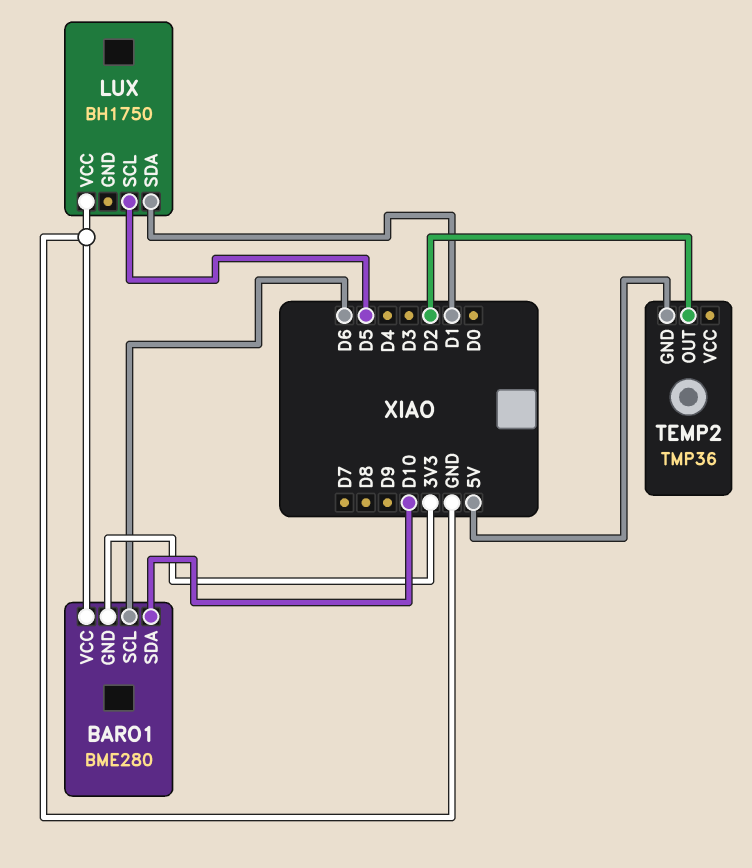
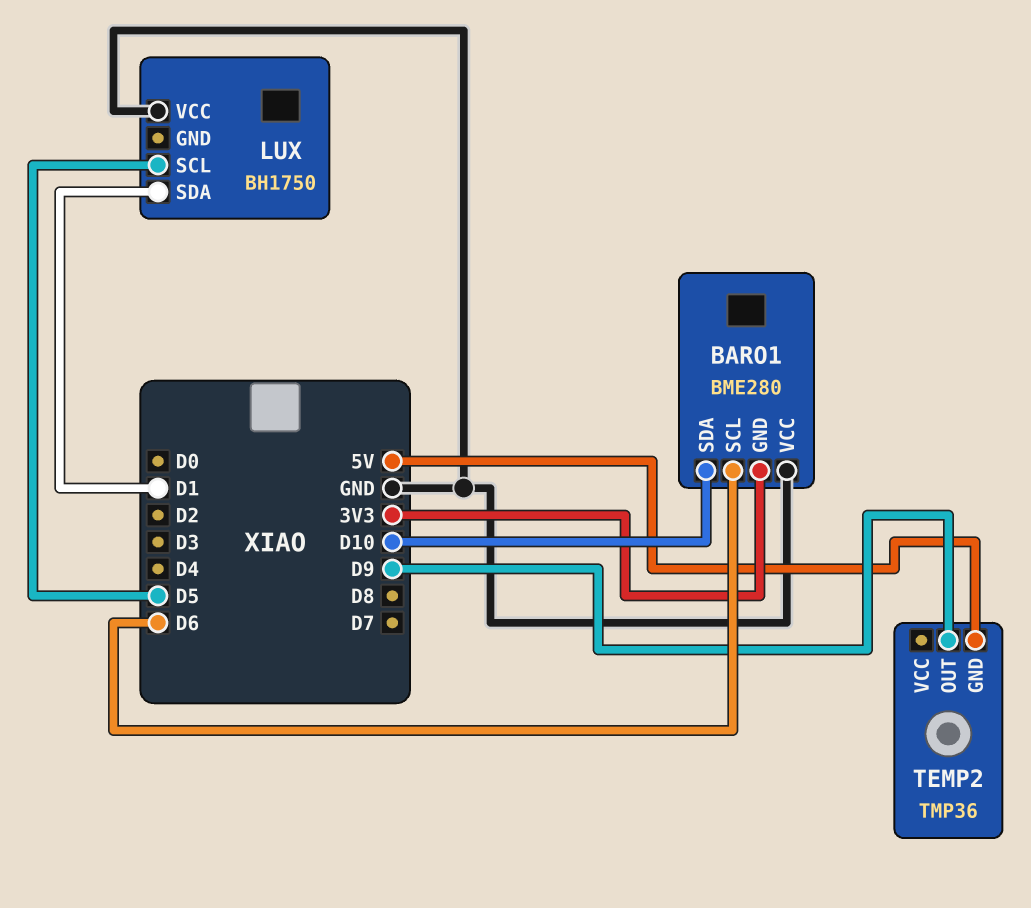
TEMP2 pin OUT: D2 -> D9

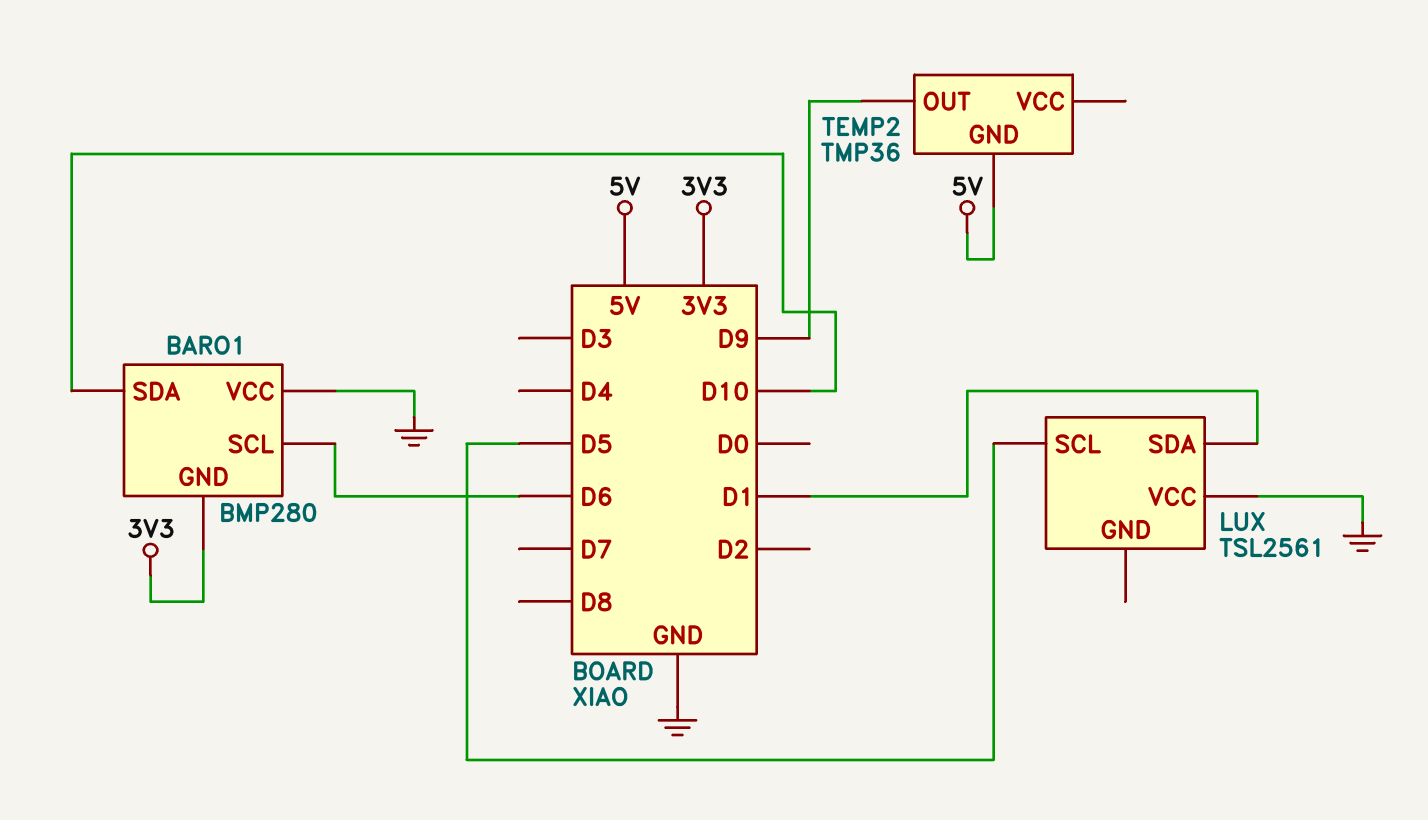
BARO1: BME280 -> BMP280
LUX: BH1750 -> TSL2561

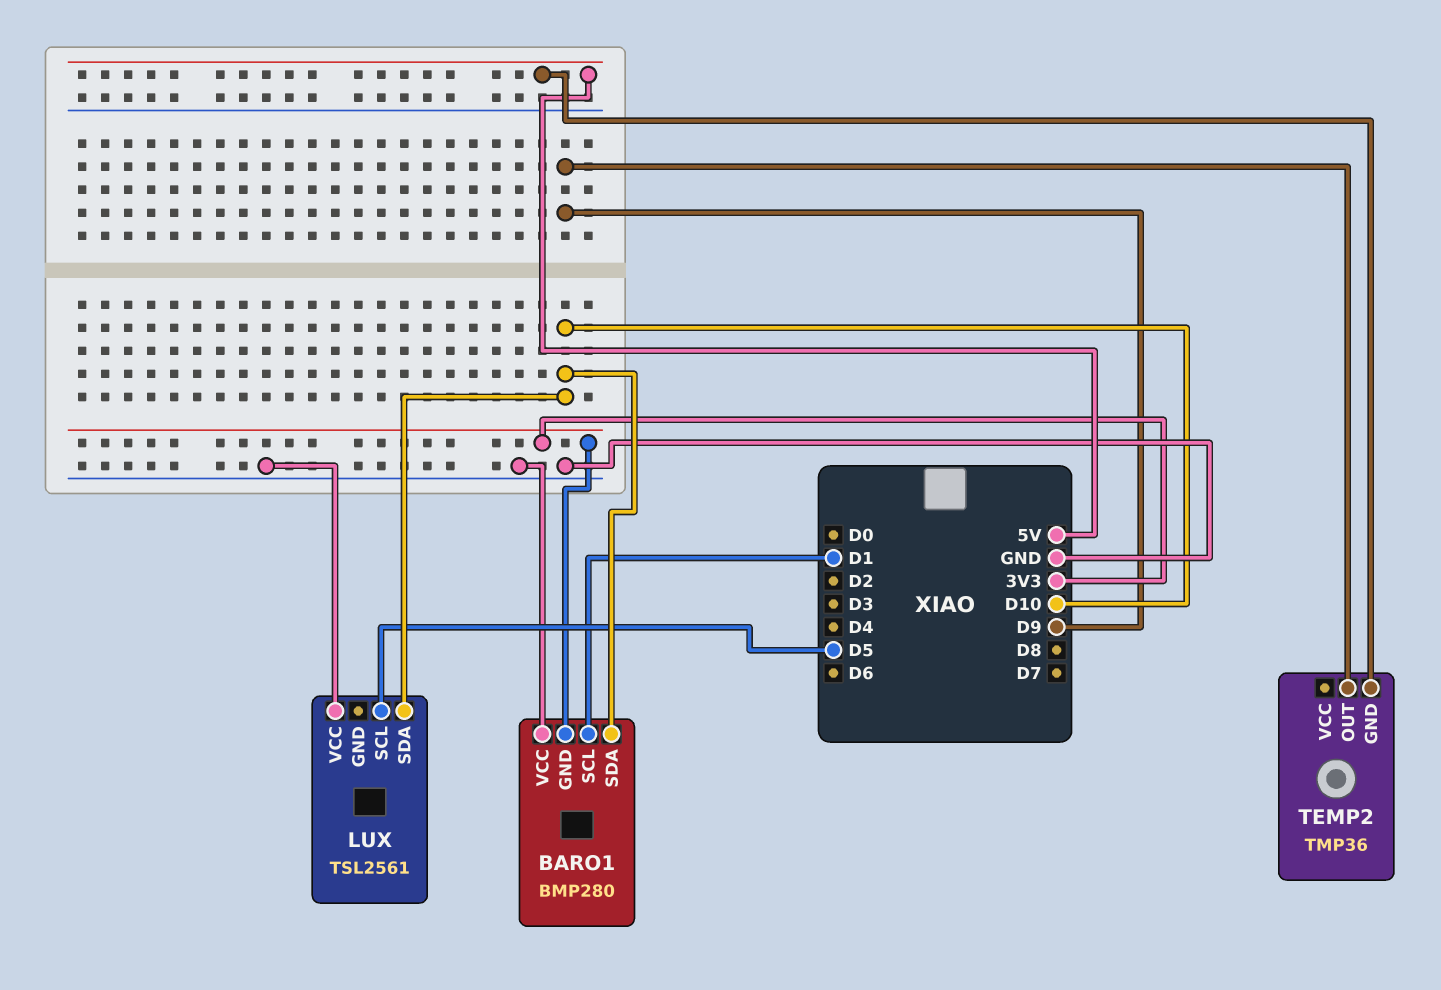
BARO1 pin SCL: D6 -> D1
LUX pin SDA: D1 -> D10

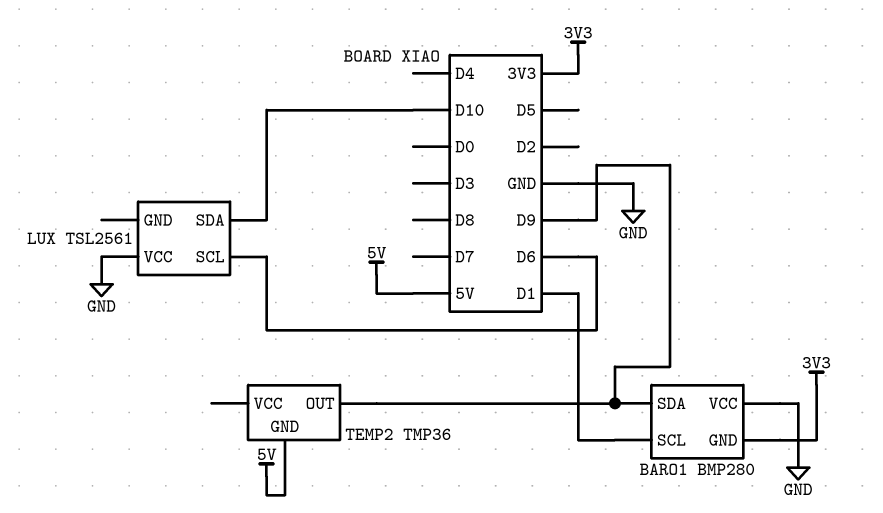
BARO1 pin SDA: D10 -> D9
LUX pin SCL: D5 -> D6

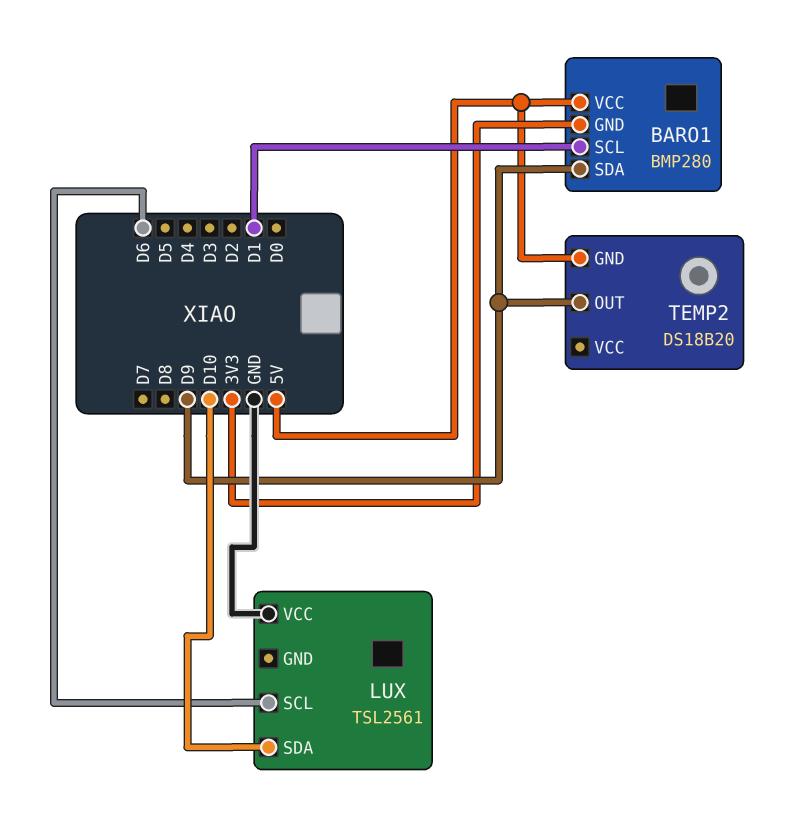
BARO1 pin VCC: GND -> 5V
TEMP2: TMP36 -> DS18B20

